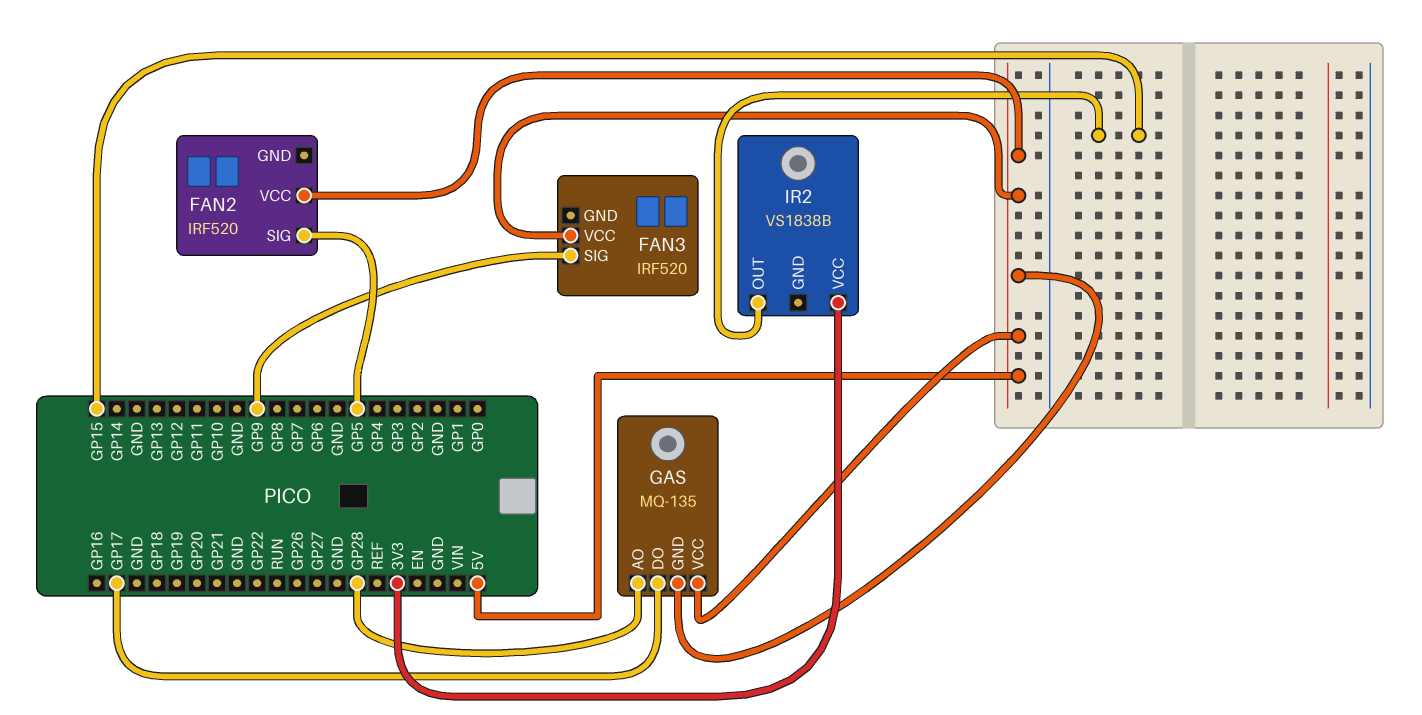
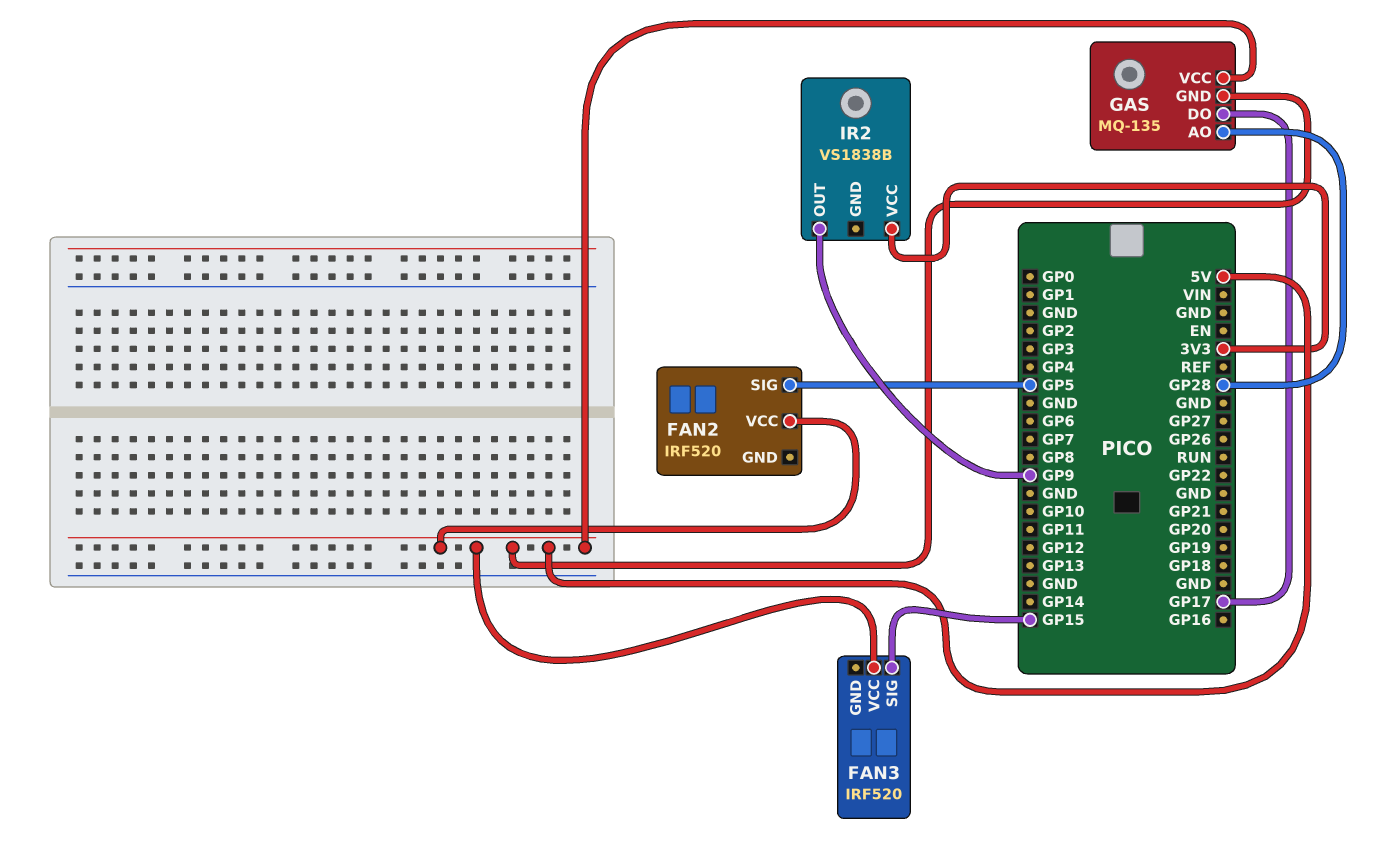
FAN3 pin SIG: GP9 -> GP15
IR2 pin OUT: GP15 -> GP9

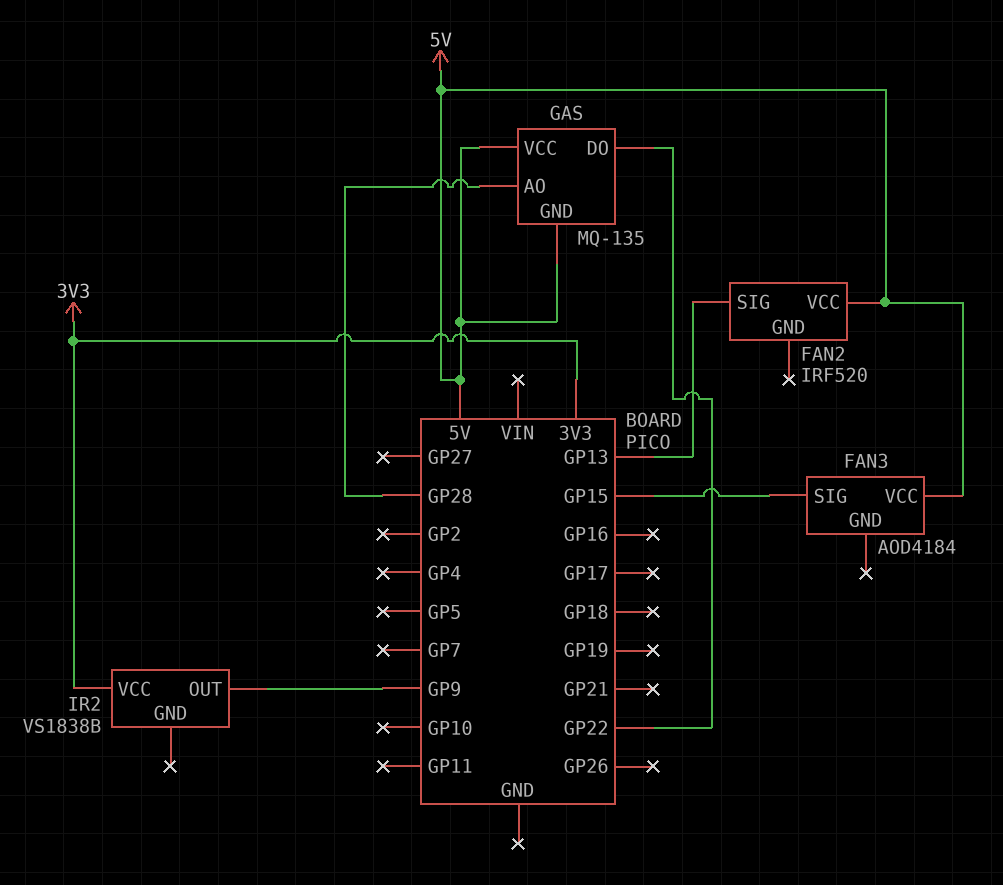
FAN2 pin SIG: GP5 -> GP13
FAN3: IRF520 -> AOD4184
GAS pin DO: GP17 -> GP22

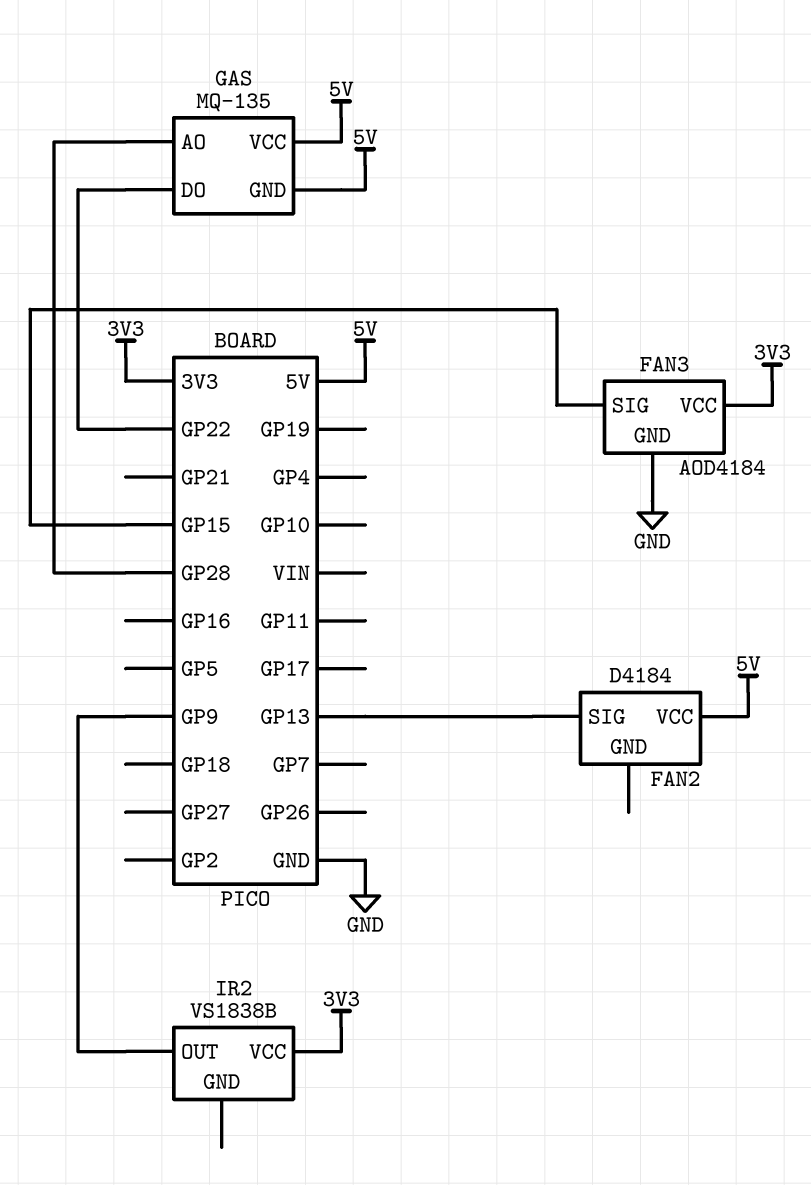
FAN2: IRF520 -> D4184
FAN3 pin GND: none -> GND
FAN3 pin VCC: 5V -> 3V3

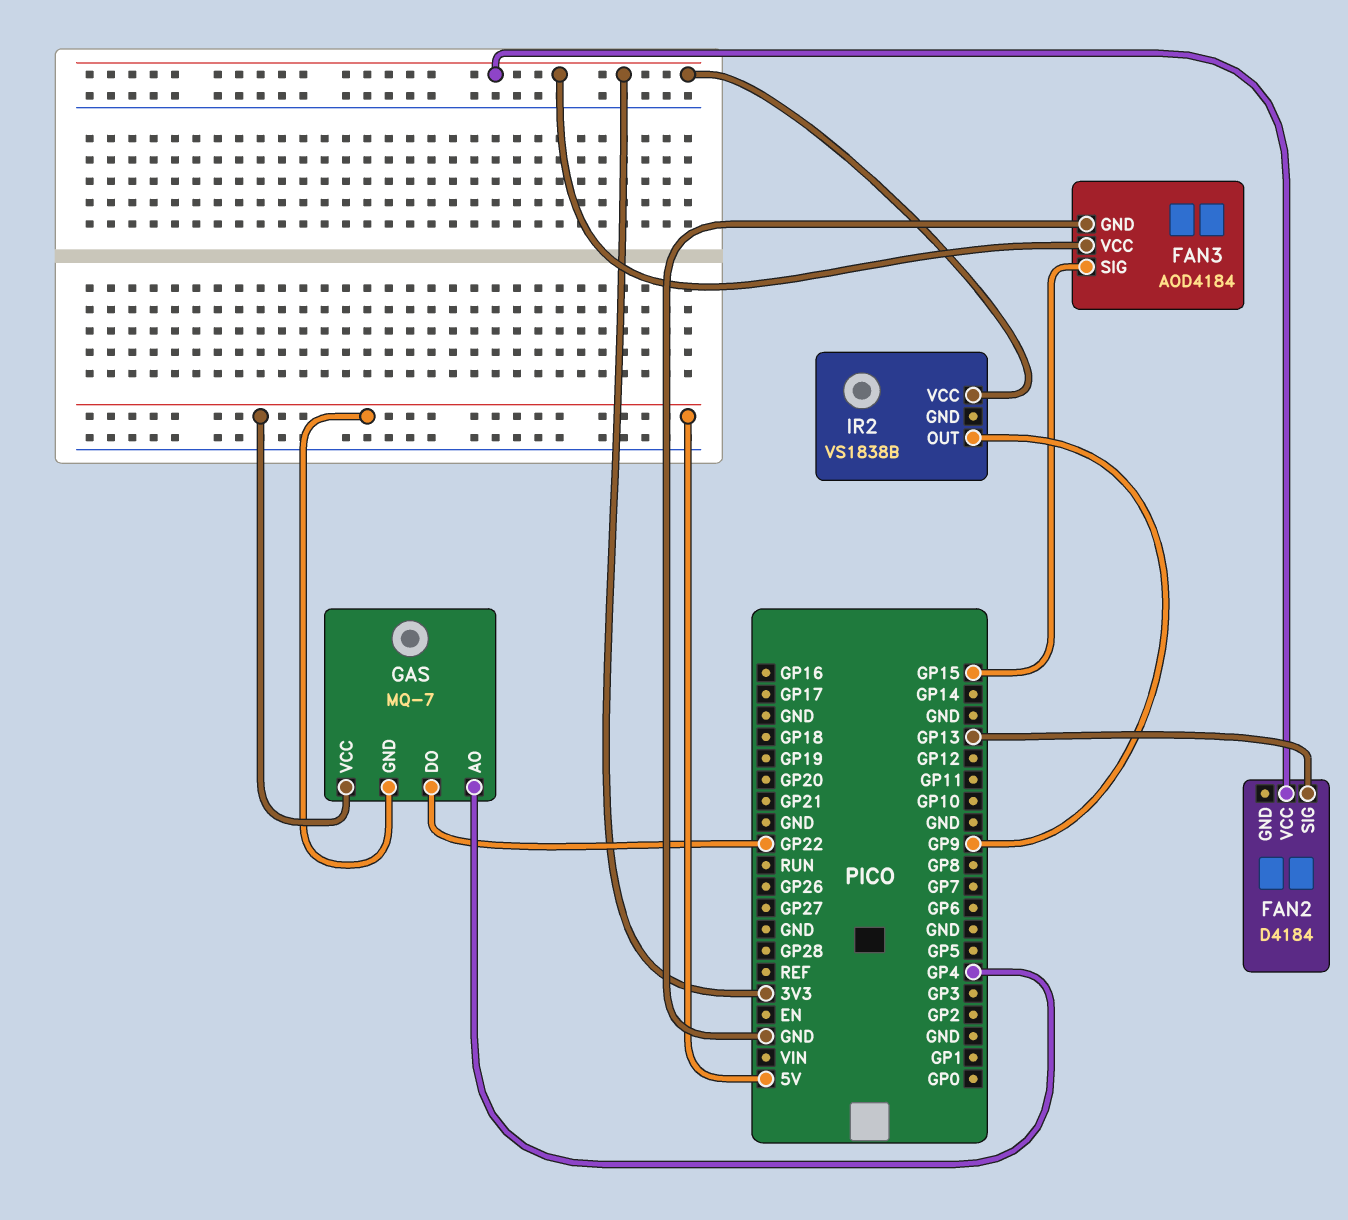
FAN2 pin VCC: 5V -> 3V3
GAS: MQ-135 -> MQ-7
GAS pin AO: GP28 -> GP4

